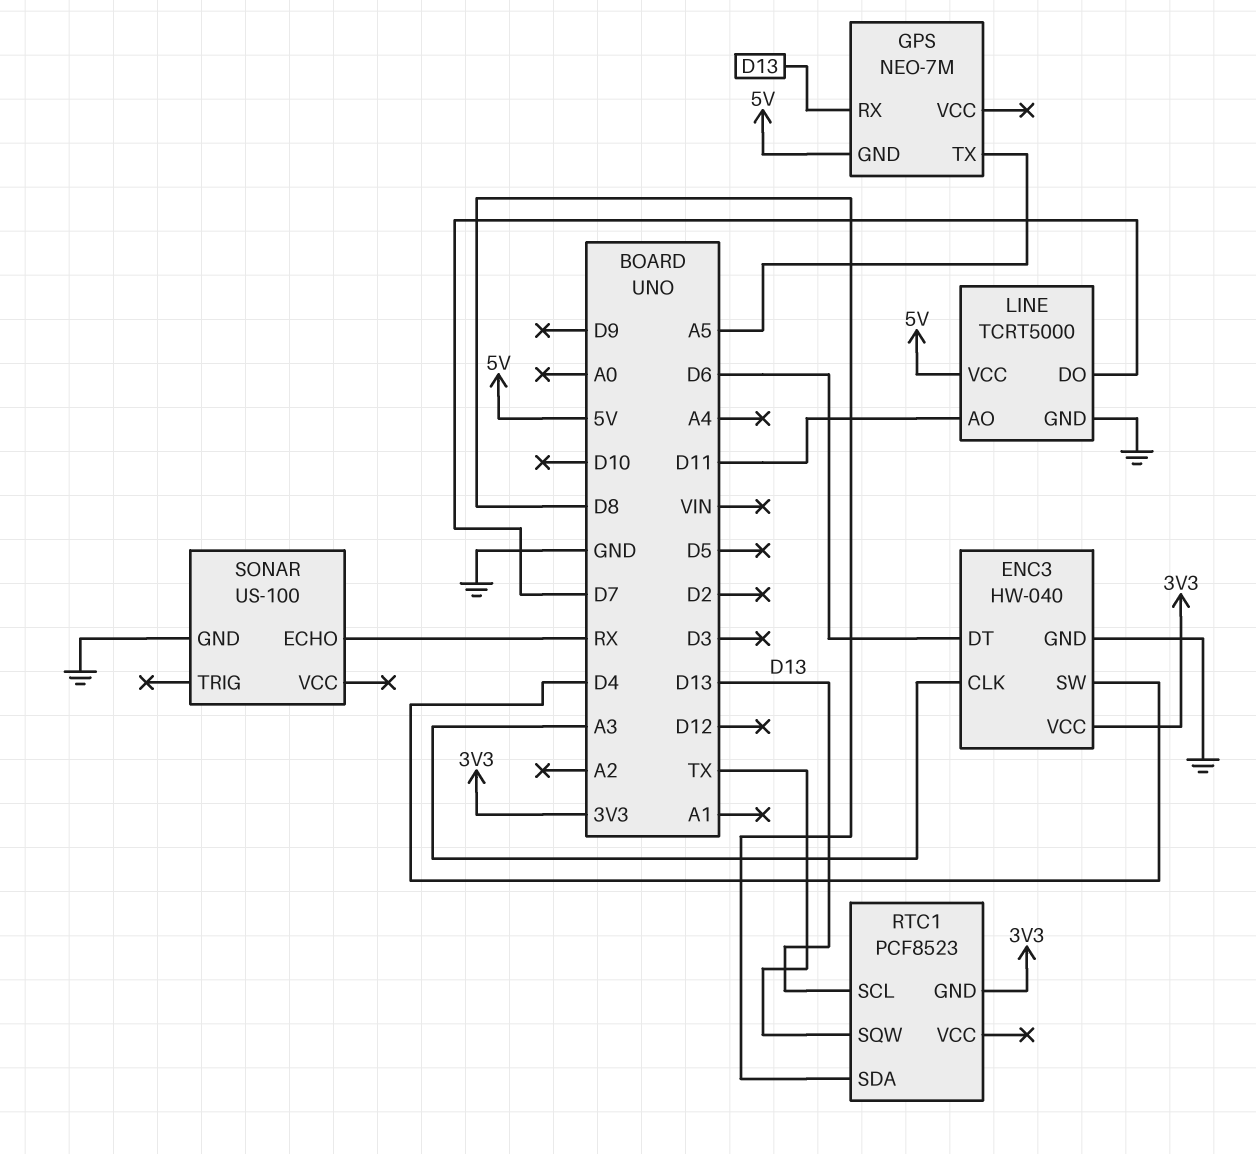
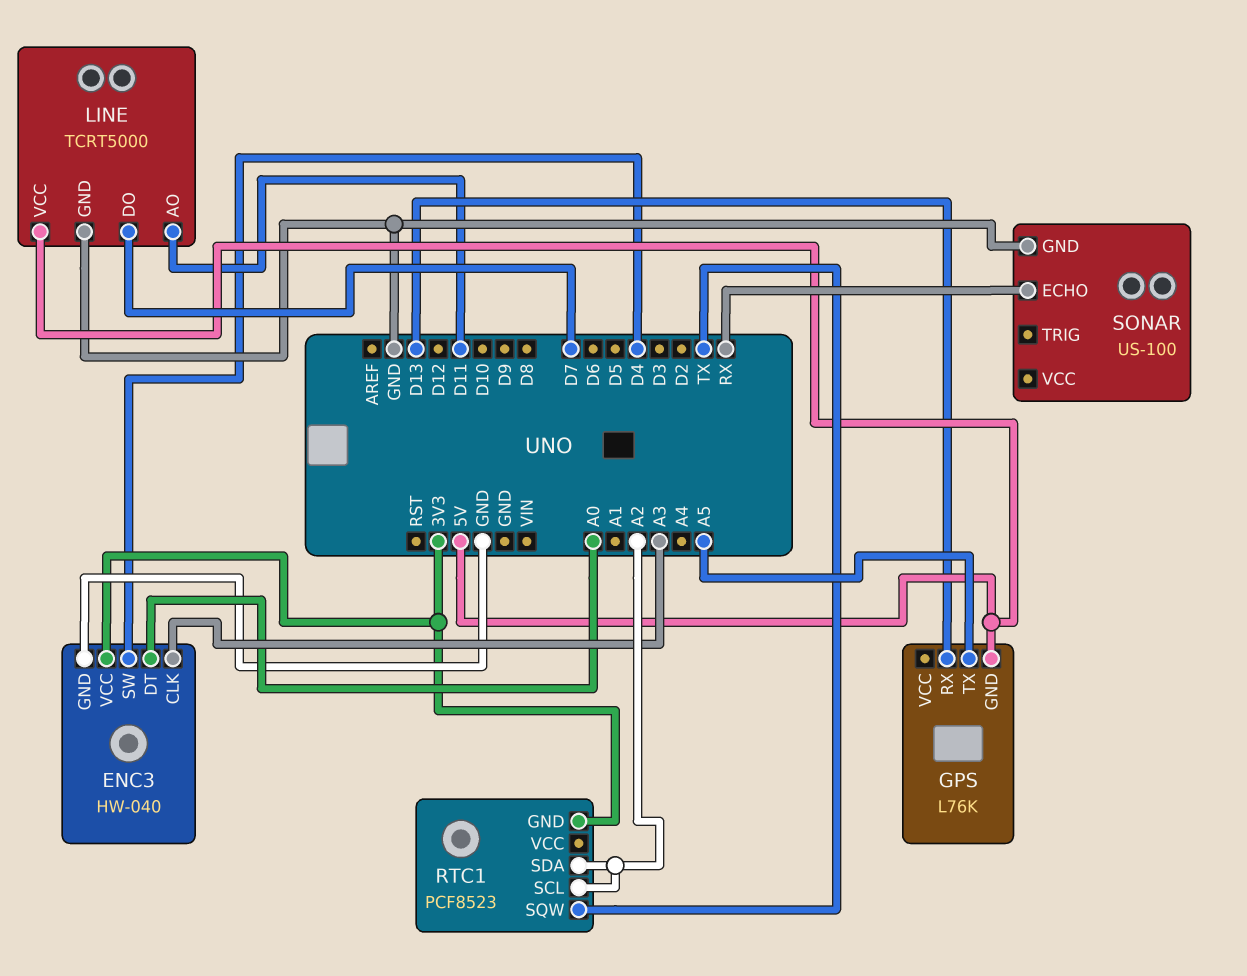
ENC3 pin DT: D6 -> A0
GPS: NEO-7M -> L76K
RTC1 pin SCL: D13 -> A2
RTC1 pin SDA: D8 -> A2

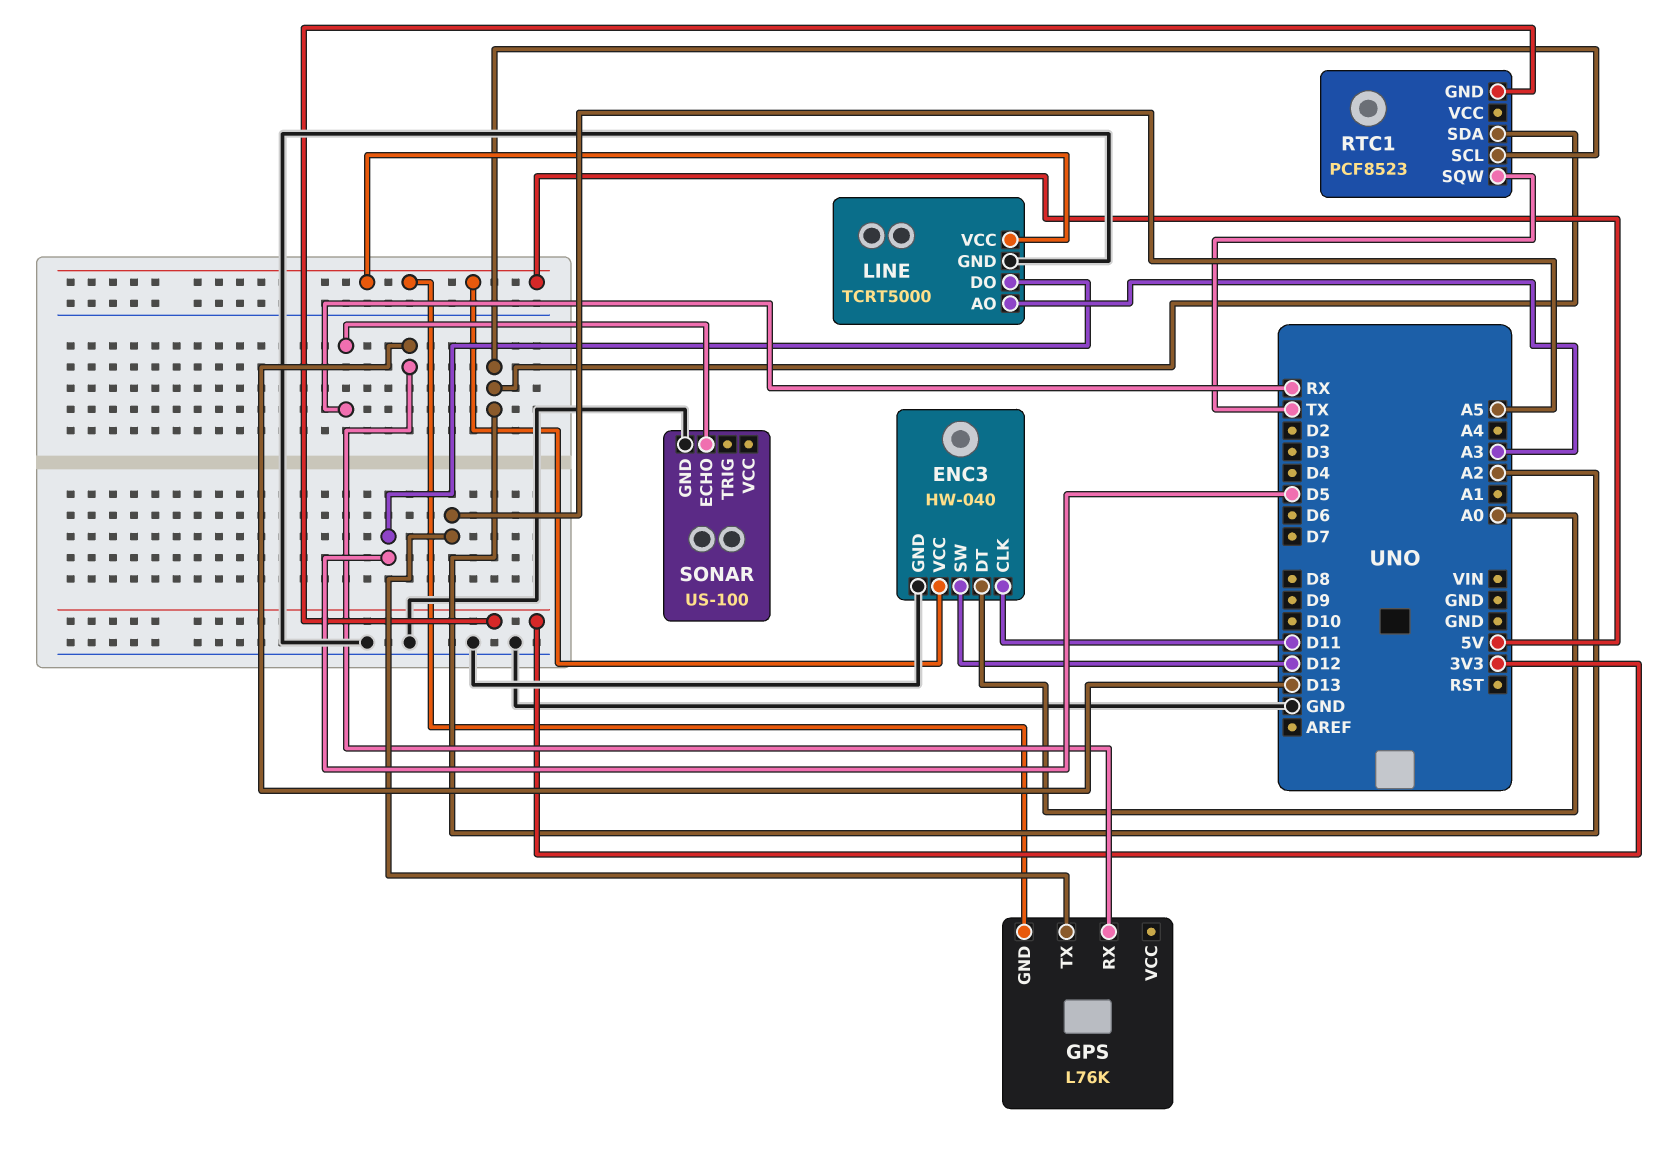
ENC3 pin CLK: A3 -> D11
ENC3 pin SW: D4 -> D12
ENC3 pin VCC: 3V3 -> 5V
LINE pin AO: D11 -> A3
LINE pin DO: D7 -> D5

